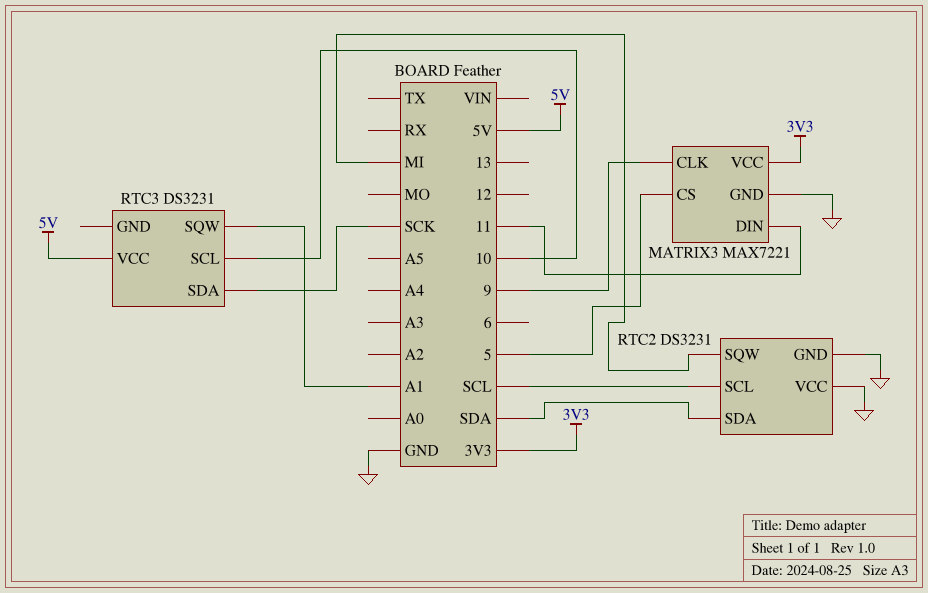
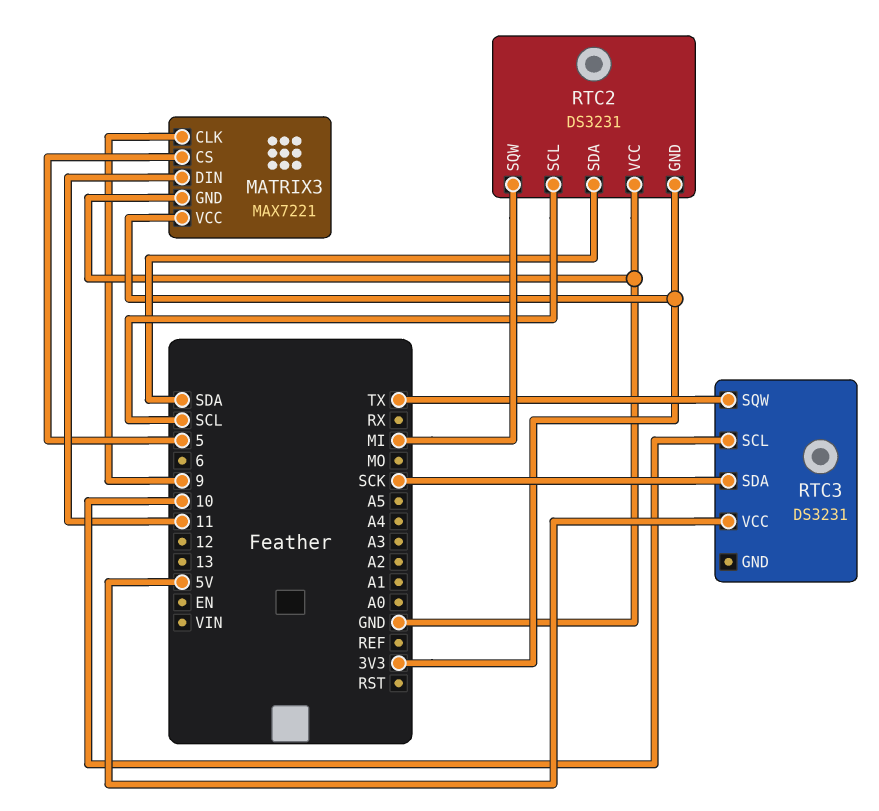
RTC2 pin GND: GND -> 3V3
RTC3 pin SQW: A1 -> TX

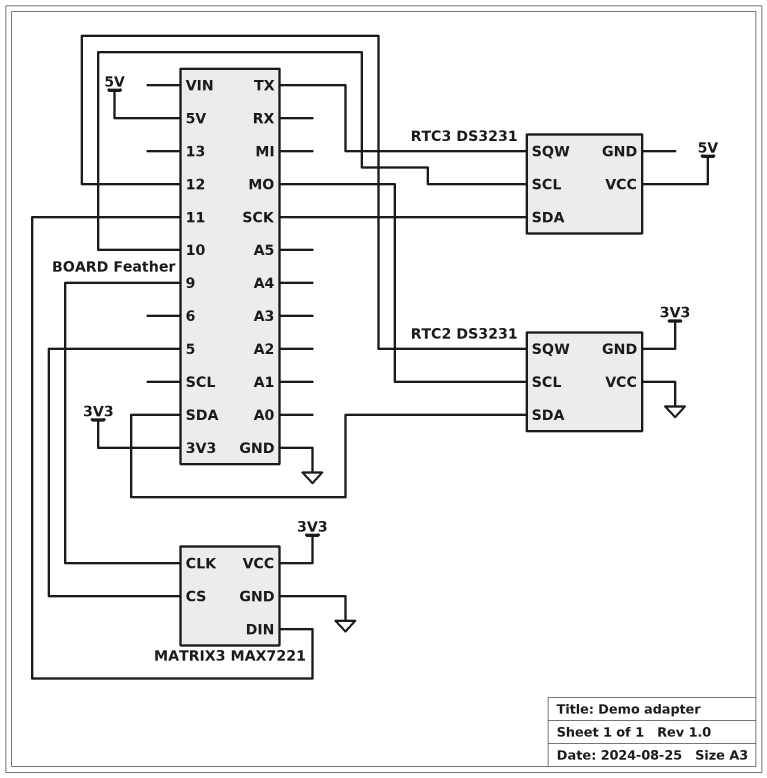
RTC2 pin SCL: SCL -> MO
RTC2 pin SQW: MI -> 12

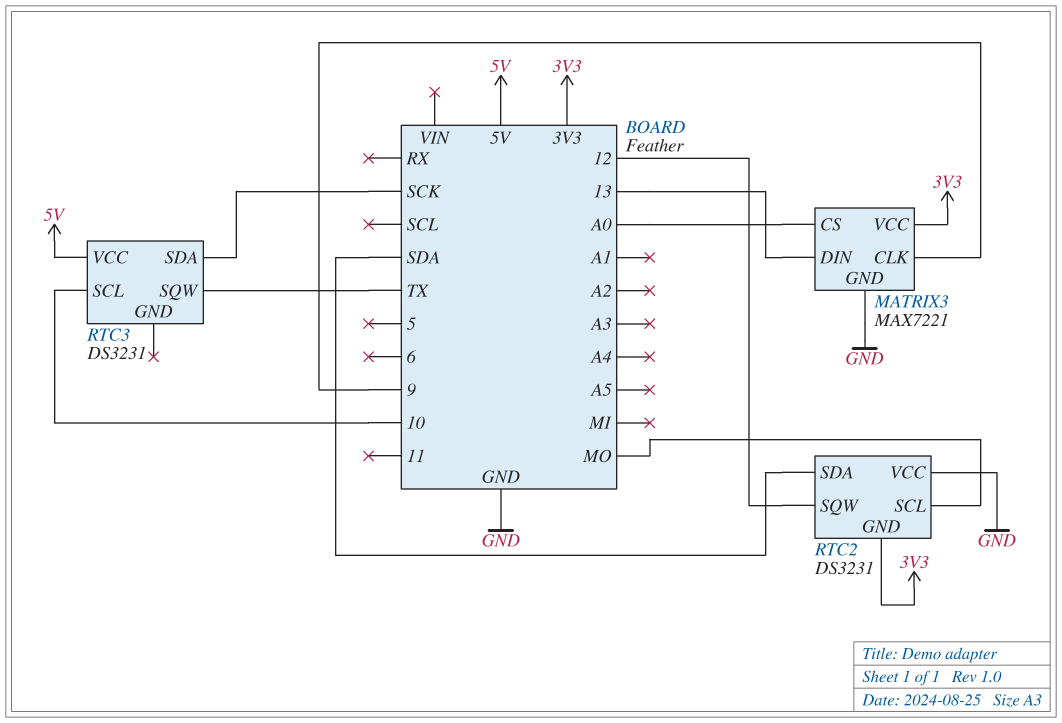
MATRIX3 pin CS: 5 -> A0
MATRIX3 pin DIN: 11 -> 13

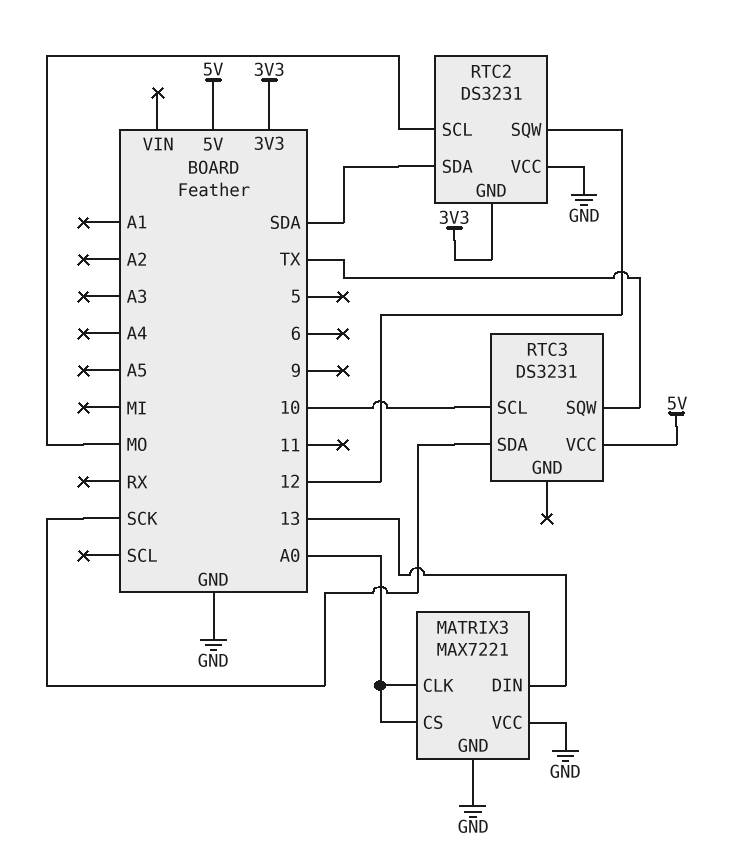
MATRIX3 pin CLK: 9 -> A0
MATRIX3 pin VCC: 3V3 -> GND

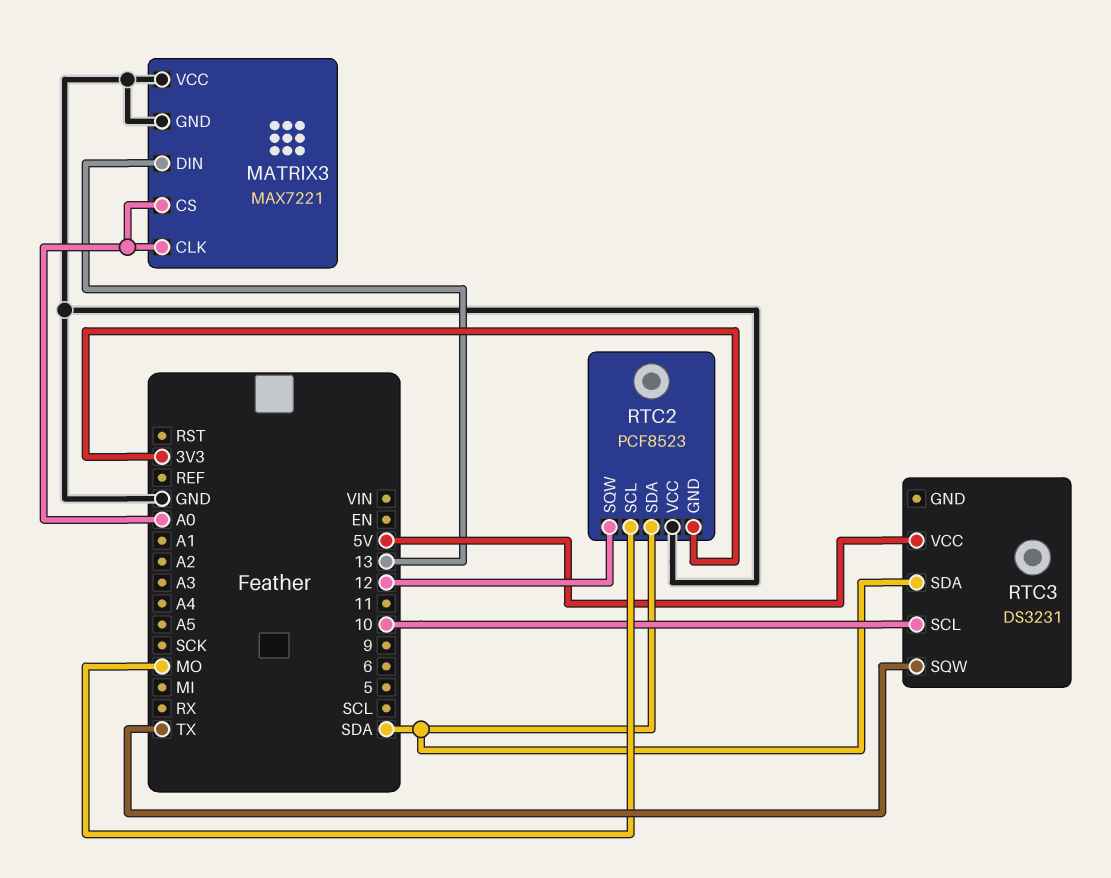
RTC2: DS3231 -> PCF8523
RTC3 pin SDA: SCK -> SDA

